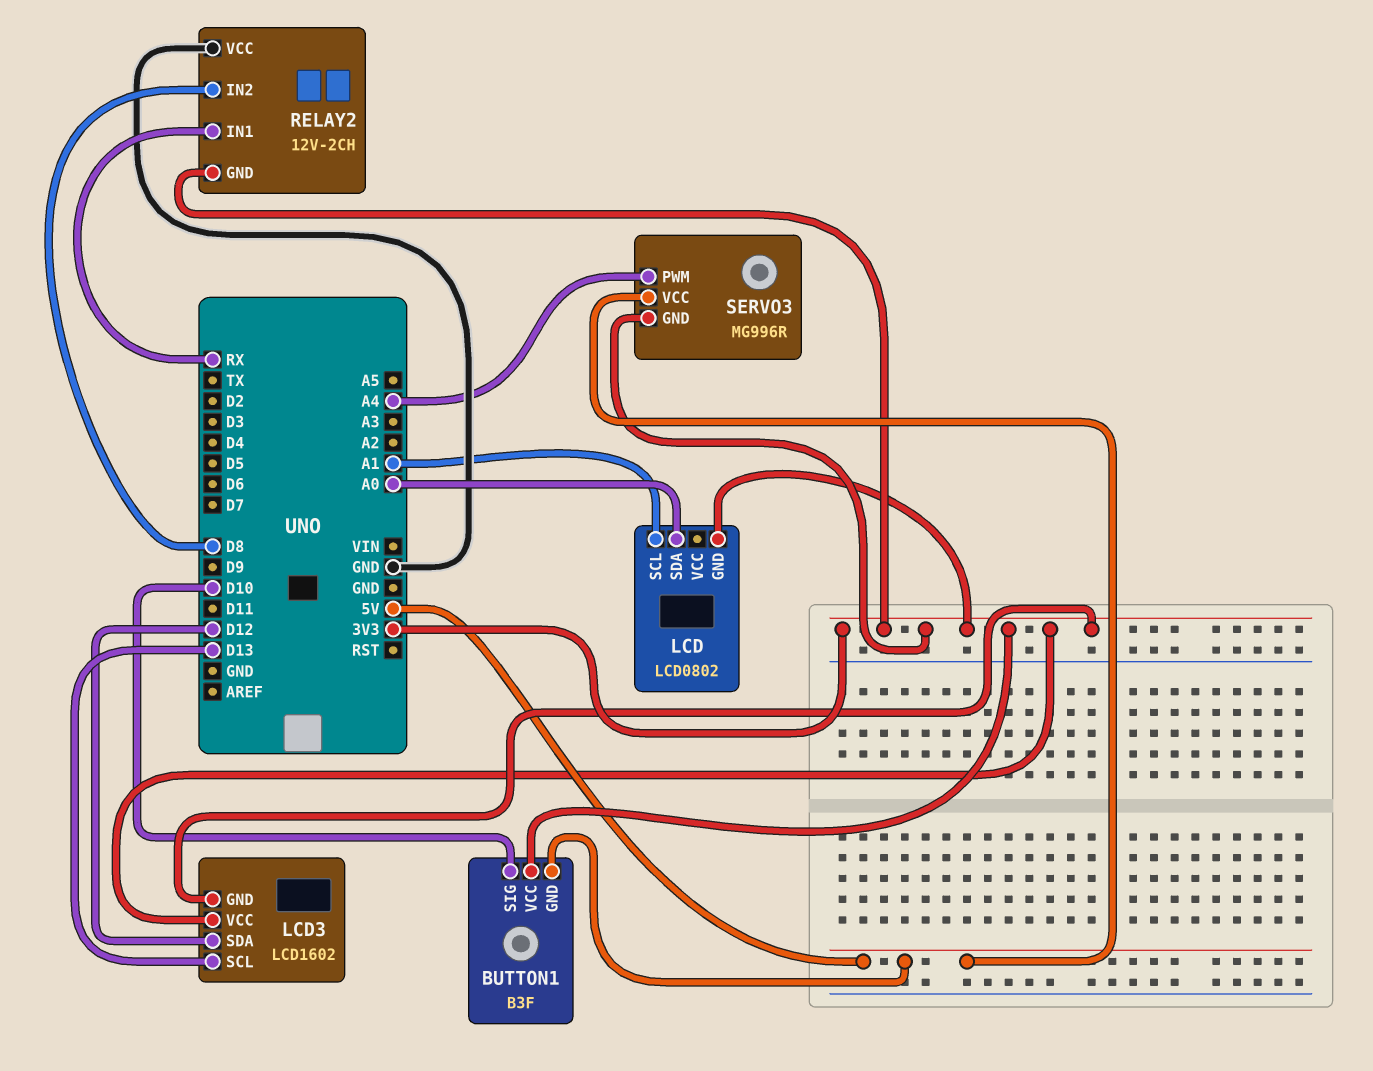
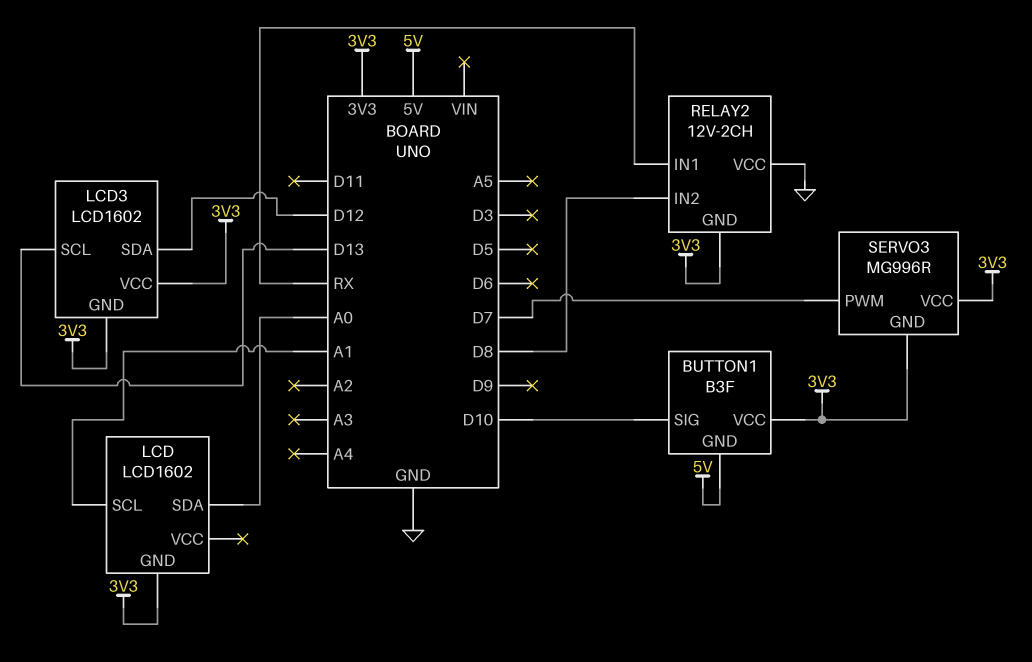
LCD: LCD0802 -> LCD1602
SERVO3 pin PWM: A4 -> D7
SERVO3 pin VCC: 5V -> 3V3

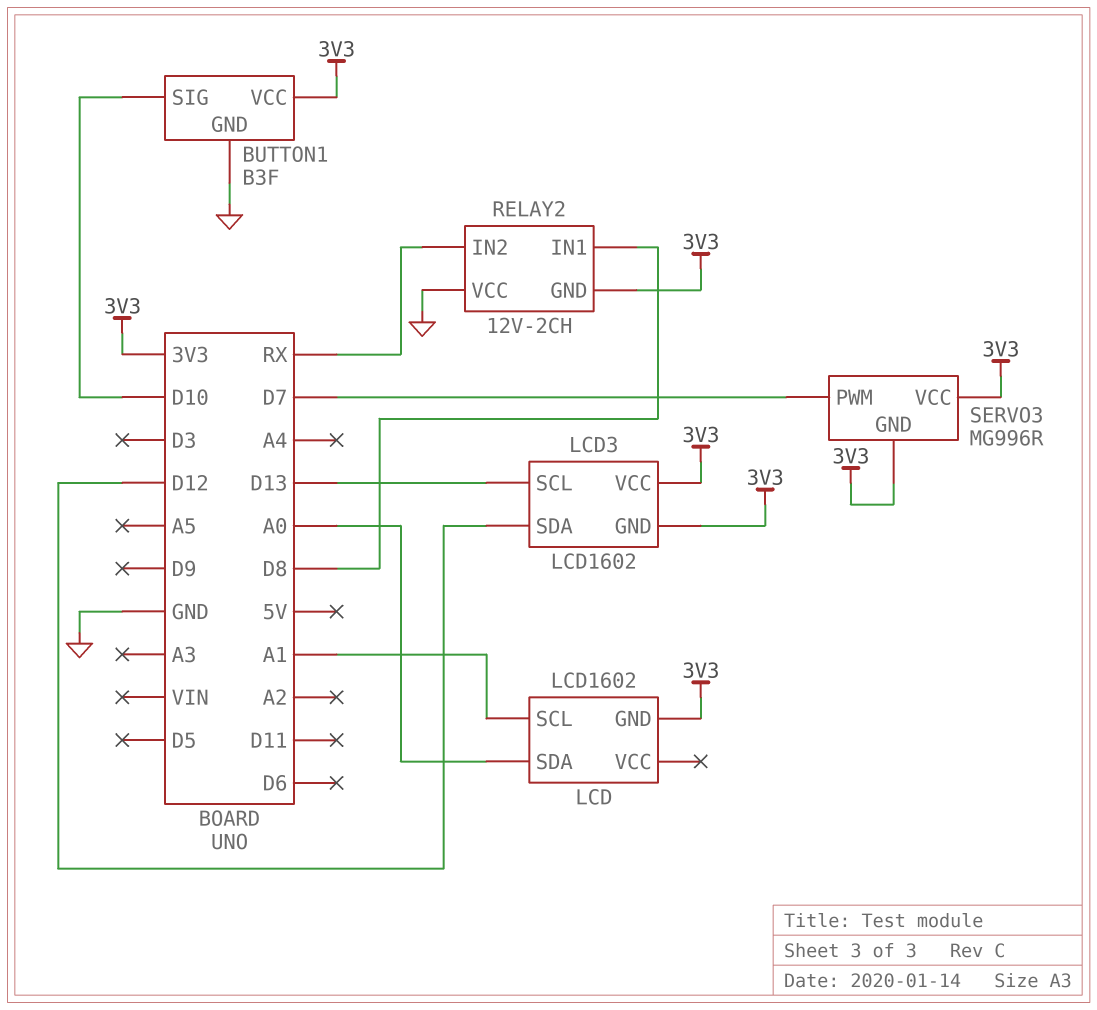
BUTTON1 pin GND: 5V -> GND
RELAY2 pin IN1: RX -> D8
RELAY2 pin IN2: D8 -> RX

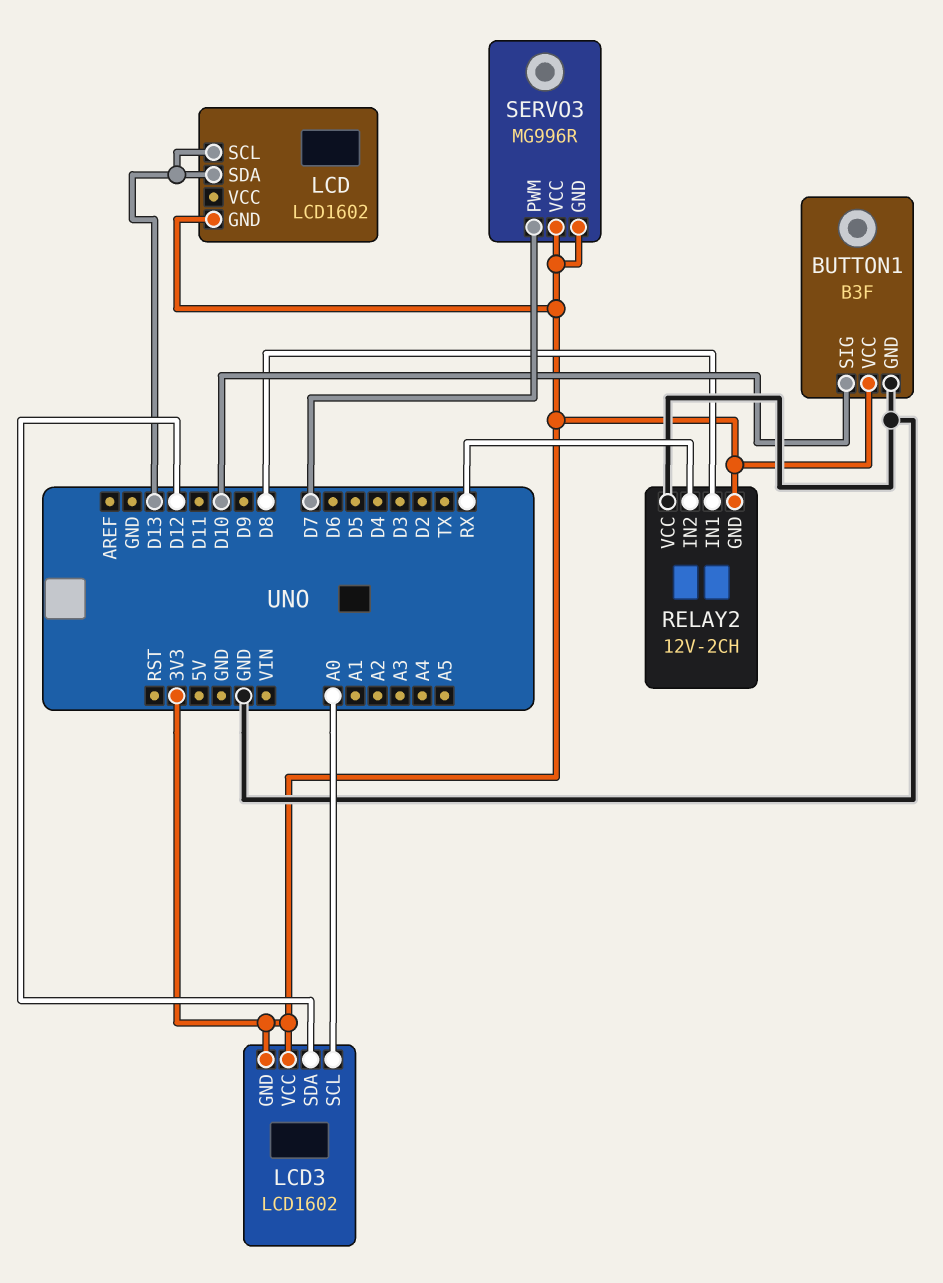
LCD pin SCL: A1 -> D13
LCD pin SDA: A0 -> D13
LCD3 pin SCL: D13 -> A0

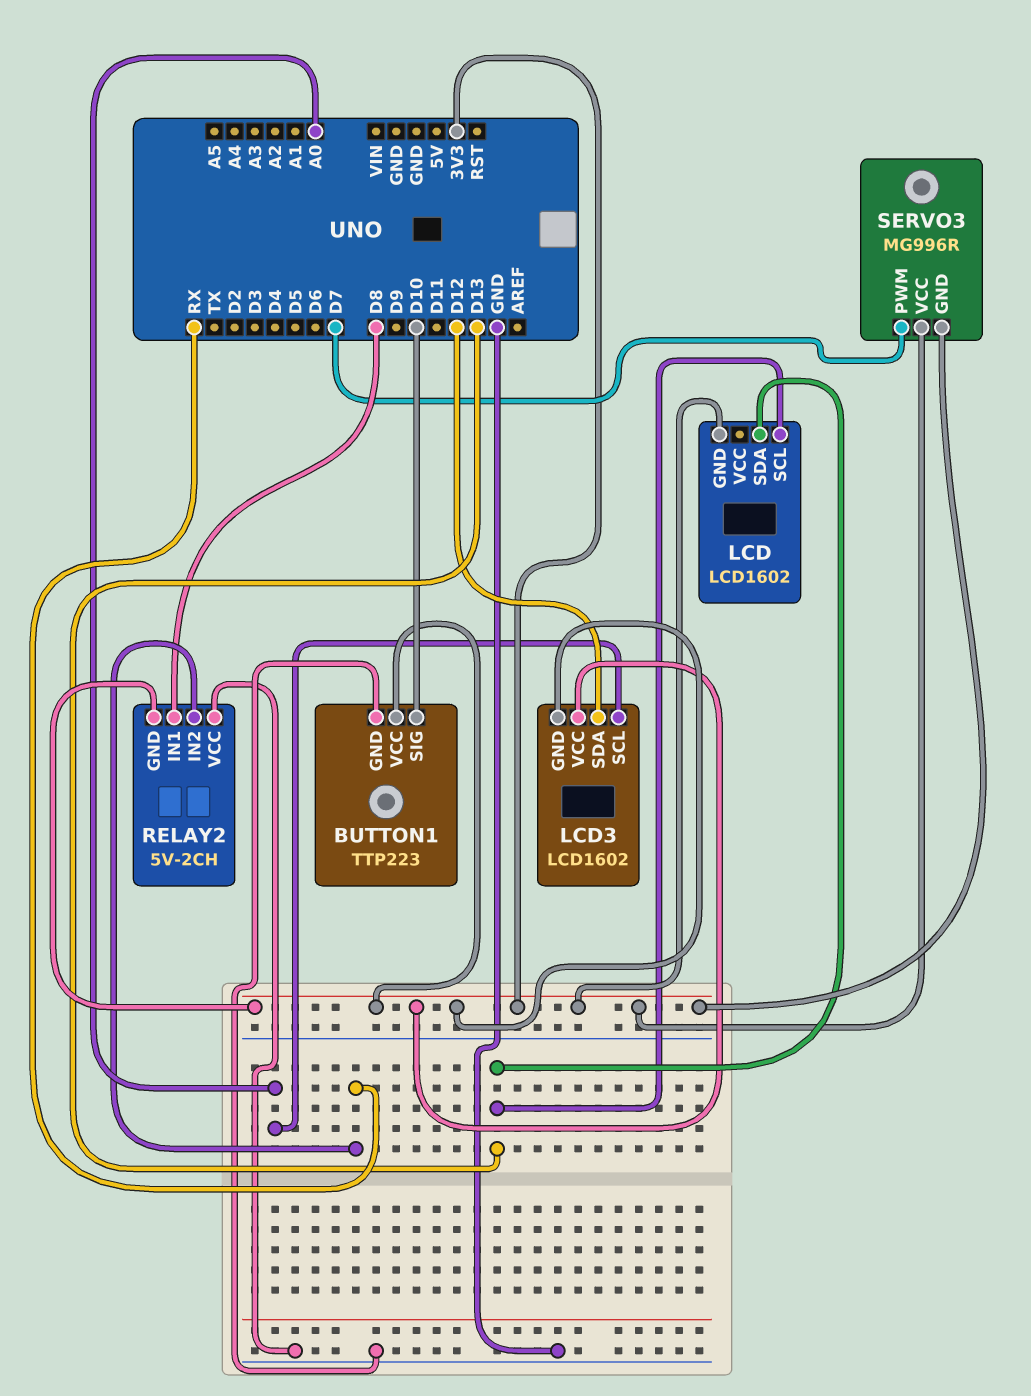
BUTTON1: B3F -> TTP223
RELAY2: 12V-2CH -> 5V-2CH

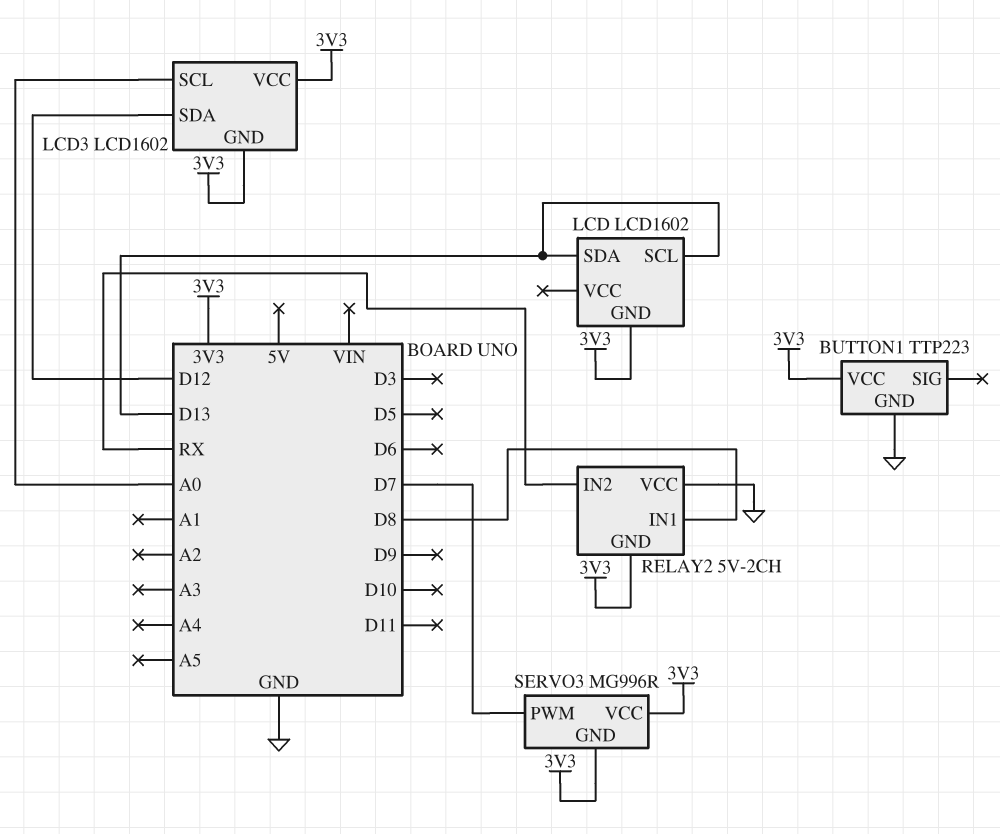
BUTTON1 pin SIG: D10 -> none

